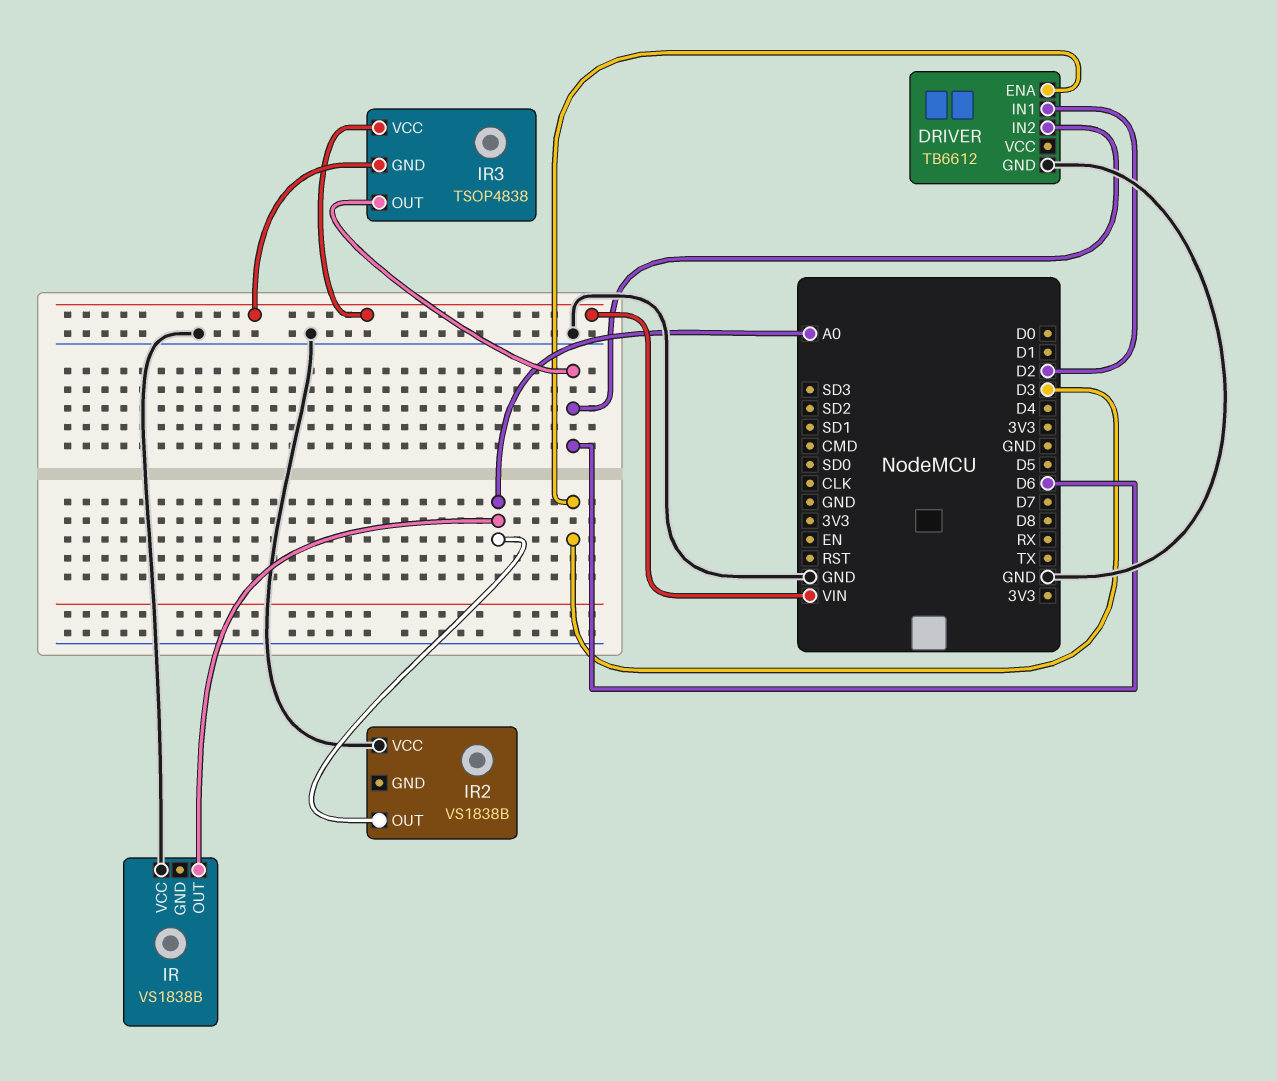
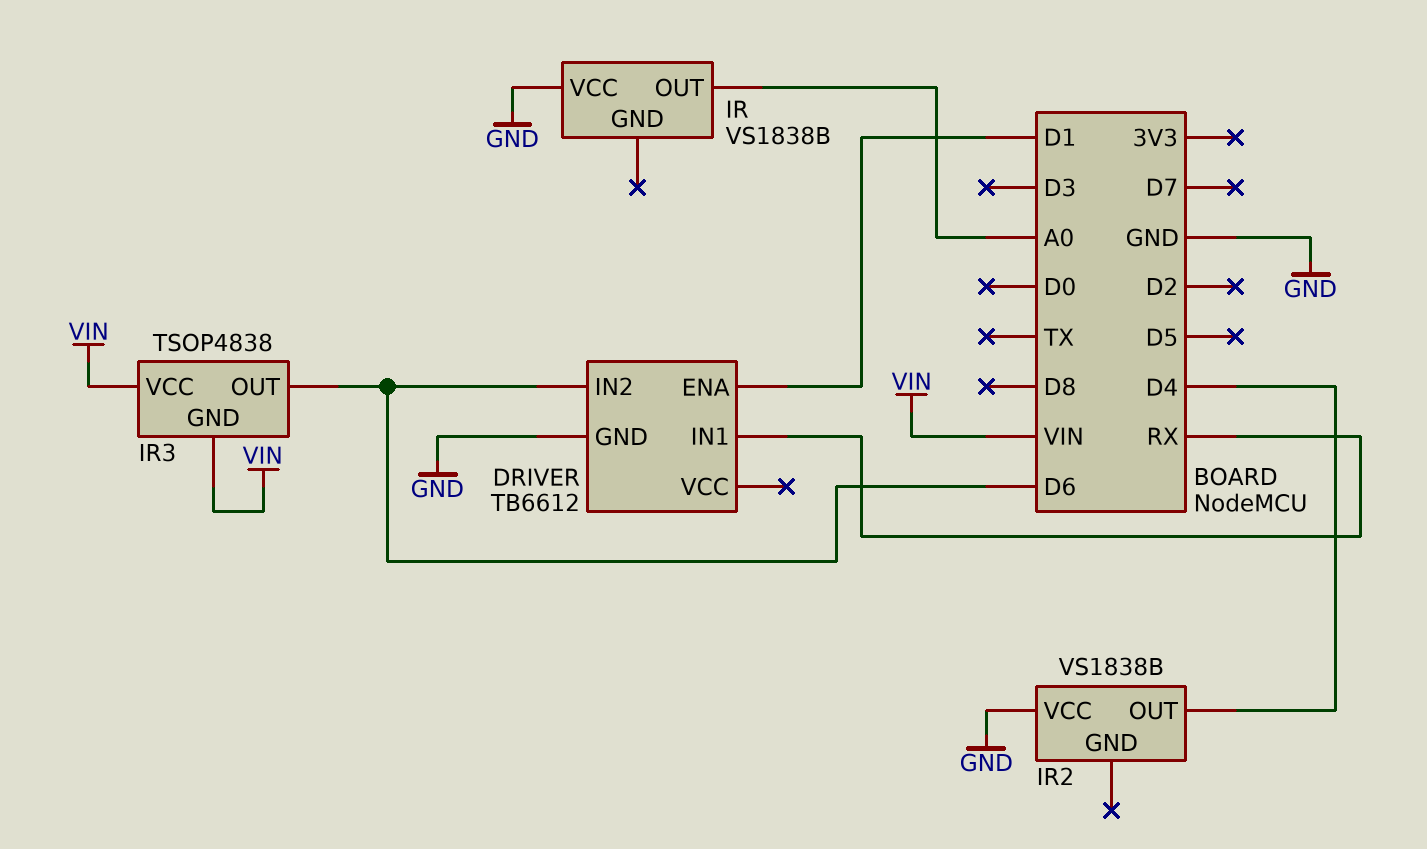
DRIVER pin ENA: D3 -> D1
DRIVER pin IN1: D2 -> RX
IR2 pin OUT: A0 -> D4

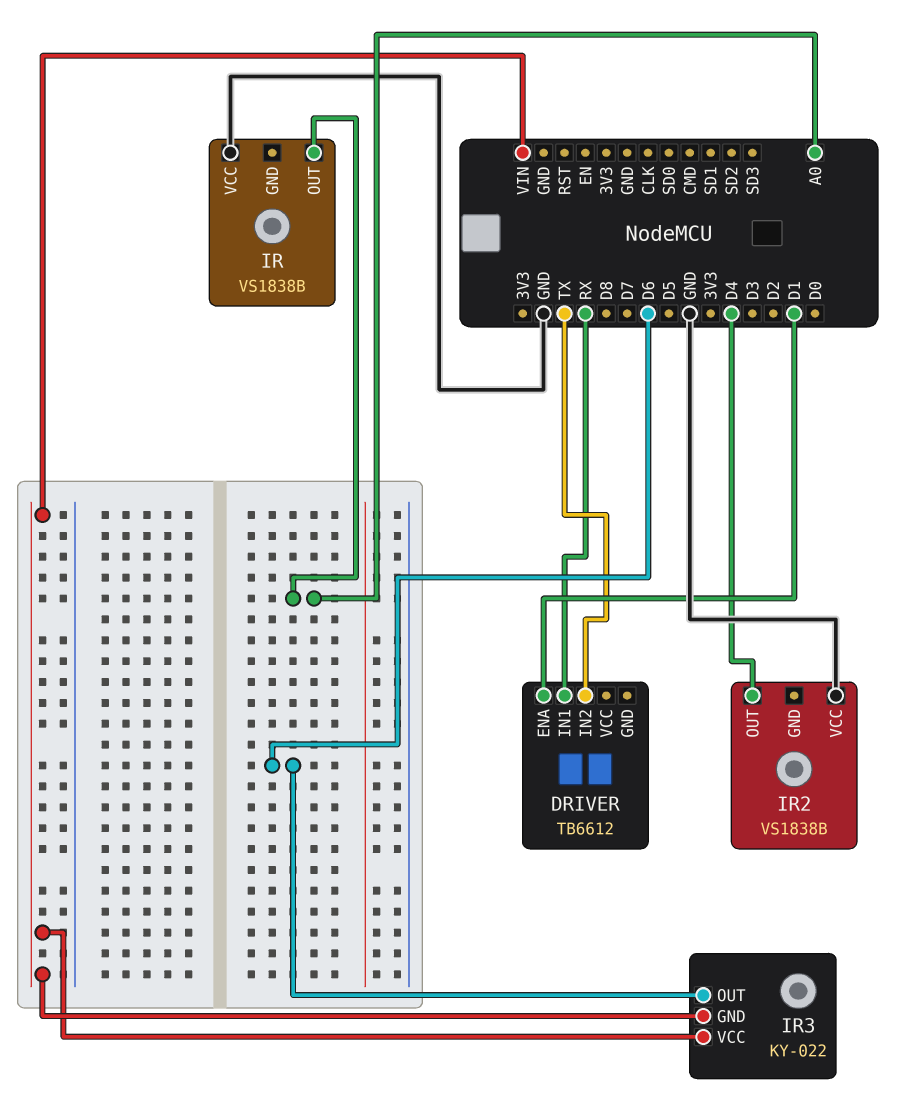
DRIVER pin GND: GND -> none
DRIVER pin IN2: D6 -> TX
IR3: TSOP4838 -> KY-022

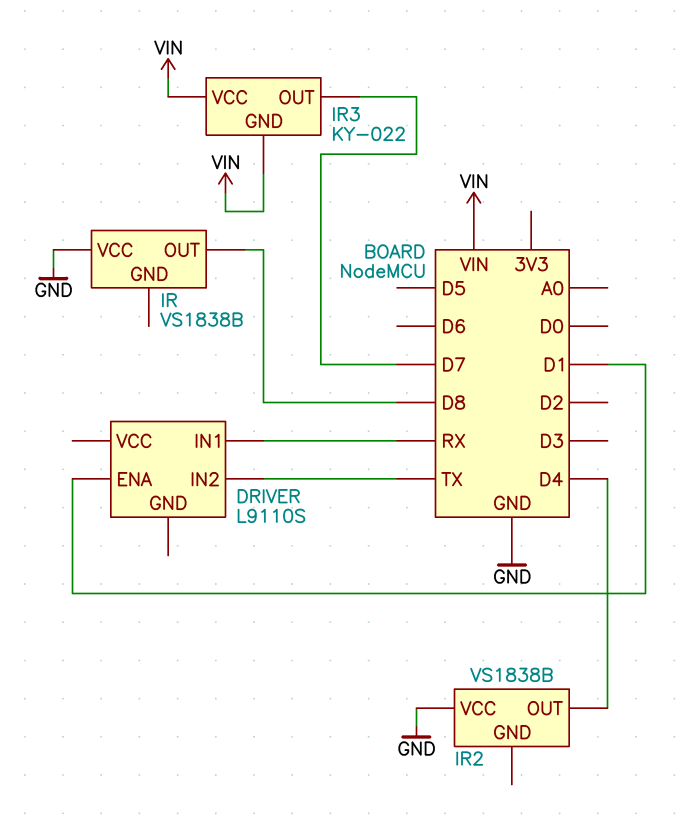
DRIVER: TB6612 -> L9110S
IR pin OUT: A0 -> D8
IR3 pin OUT: D6 -> D7

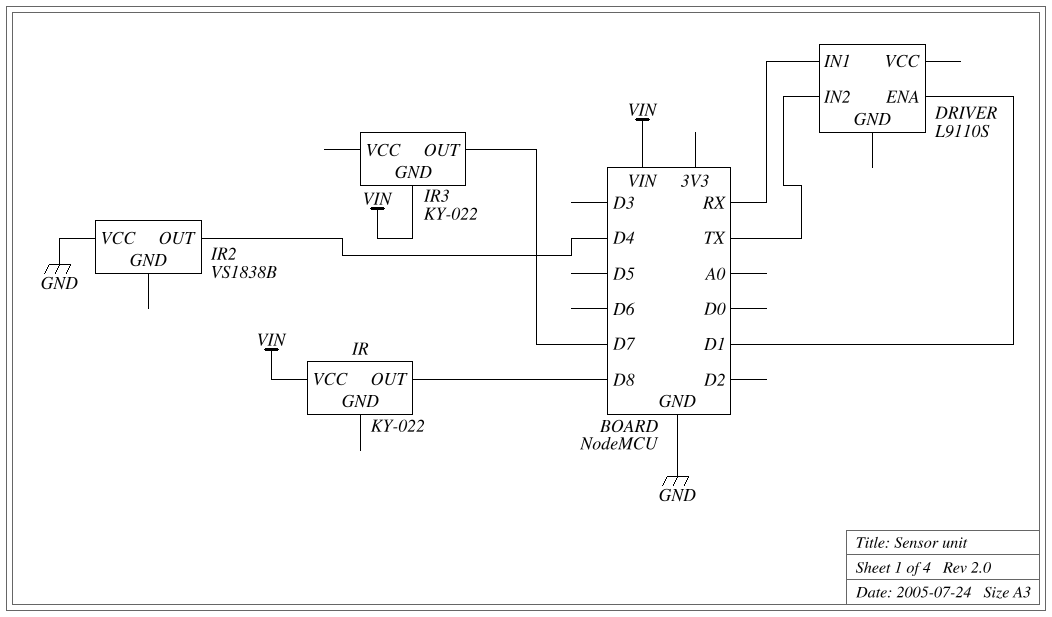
IR: VS1838B -> KY-022
IR pin VCC: GND -> VIN
IR3 pin VCC: VIN -> none

